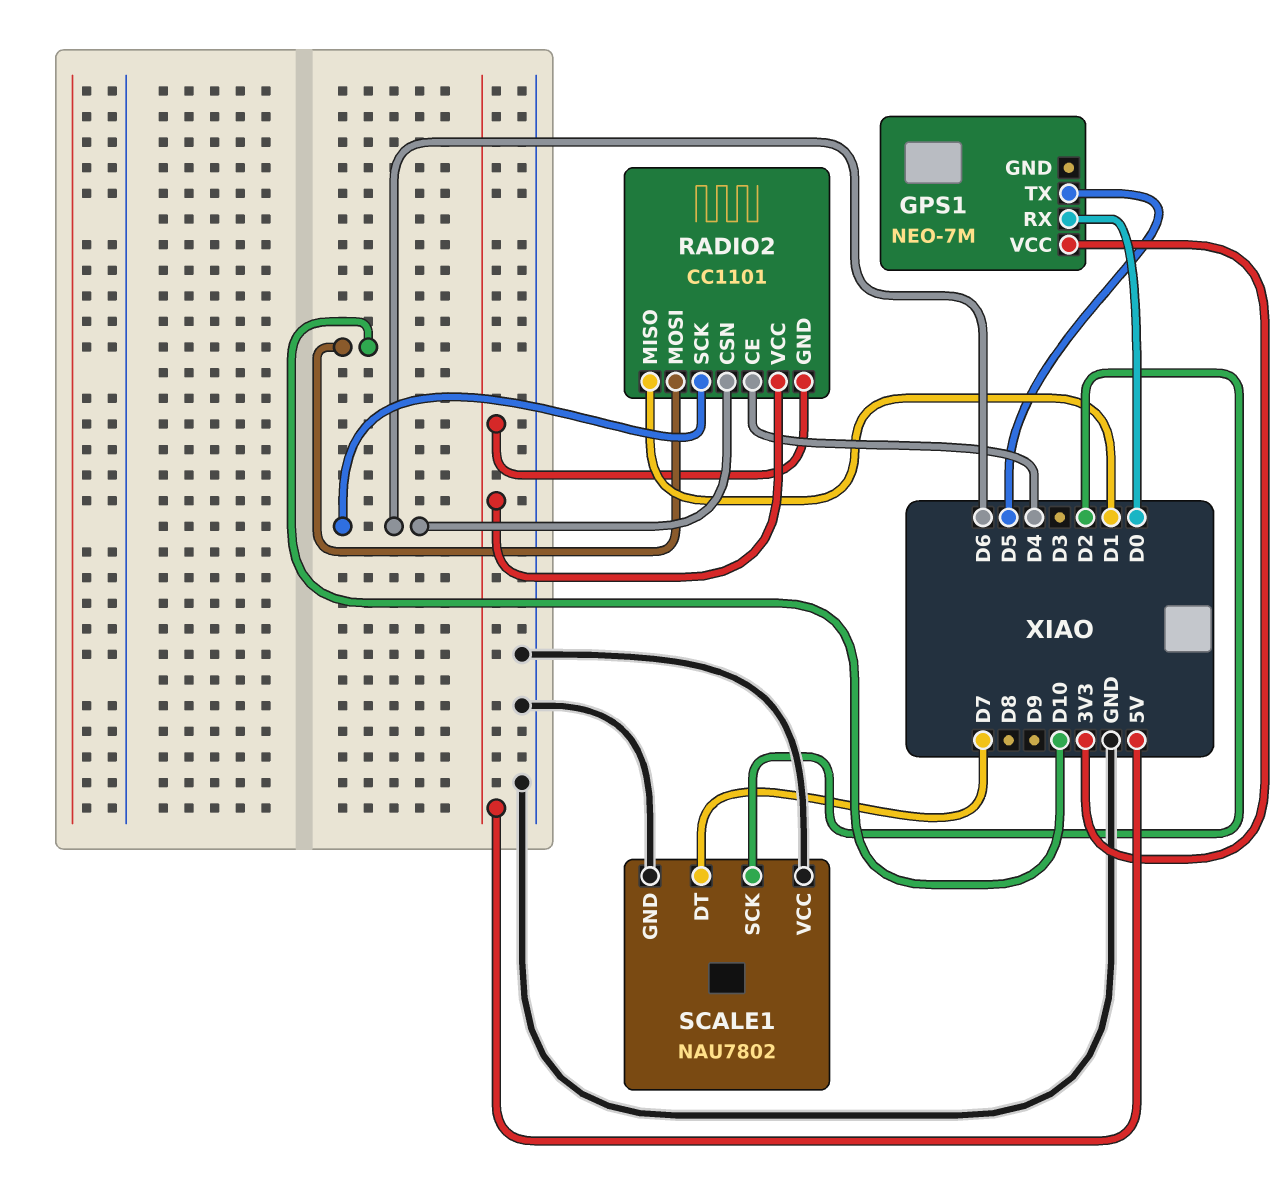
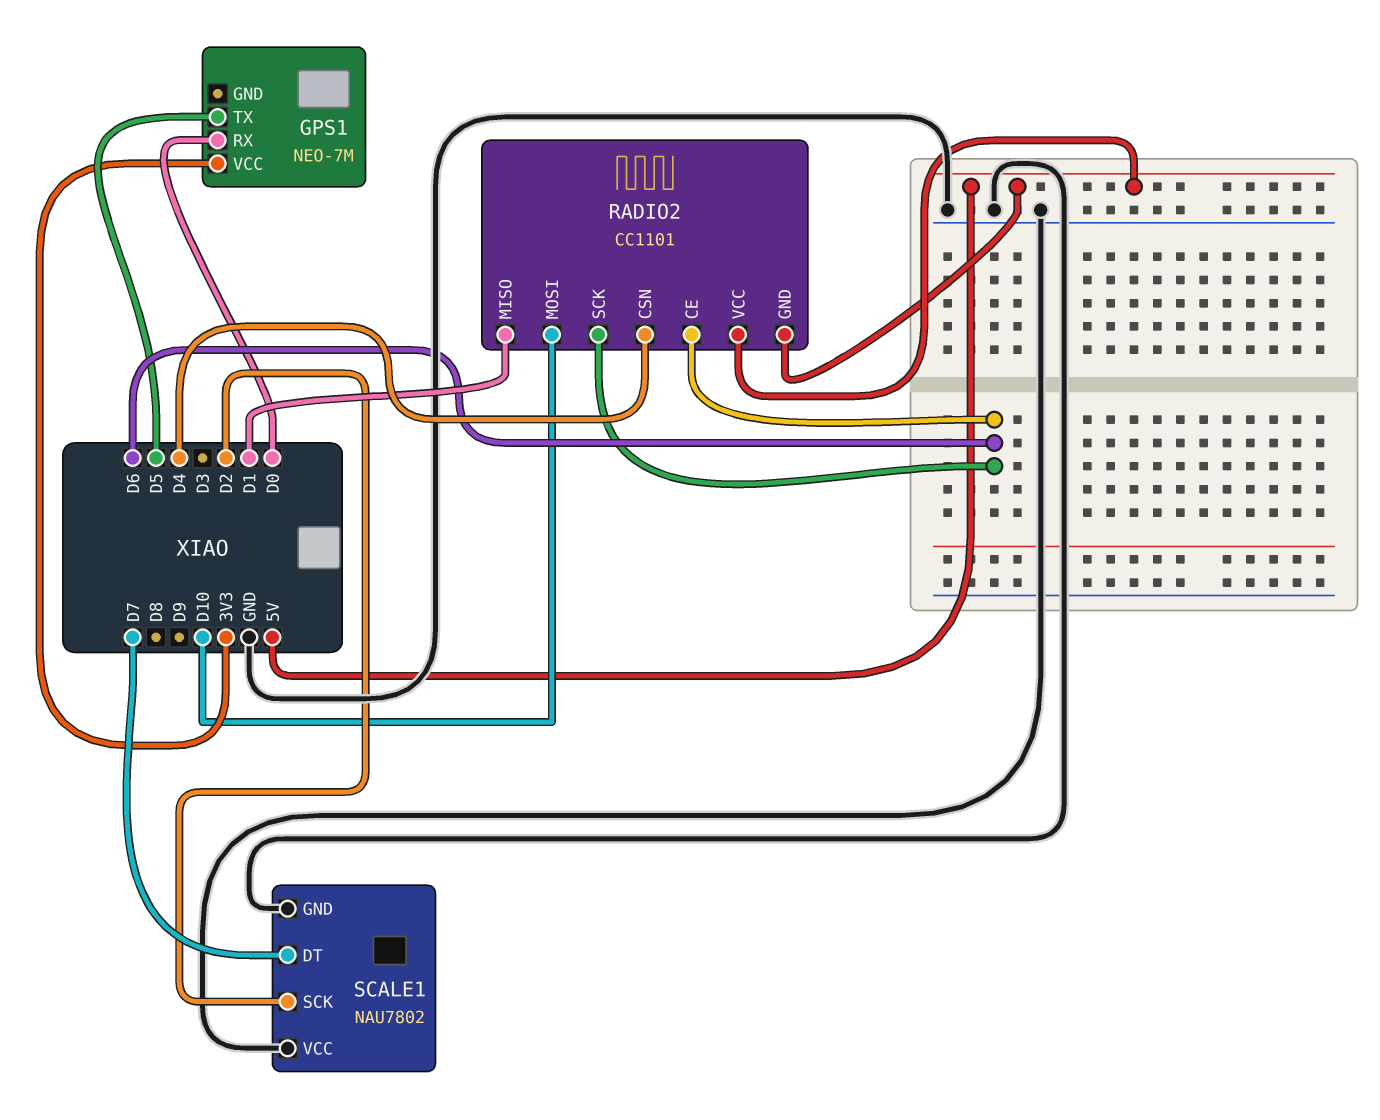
RADIO2 pin CE: D4 -> D6
RADIO2 pin CSN: D6 -> D4

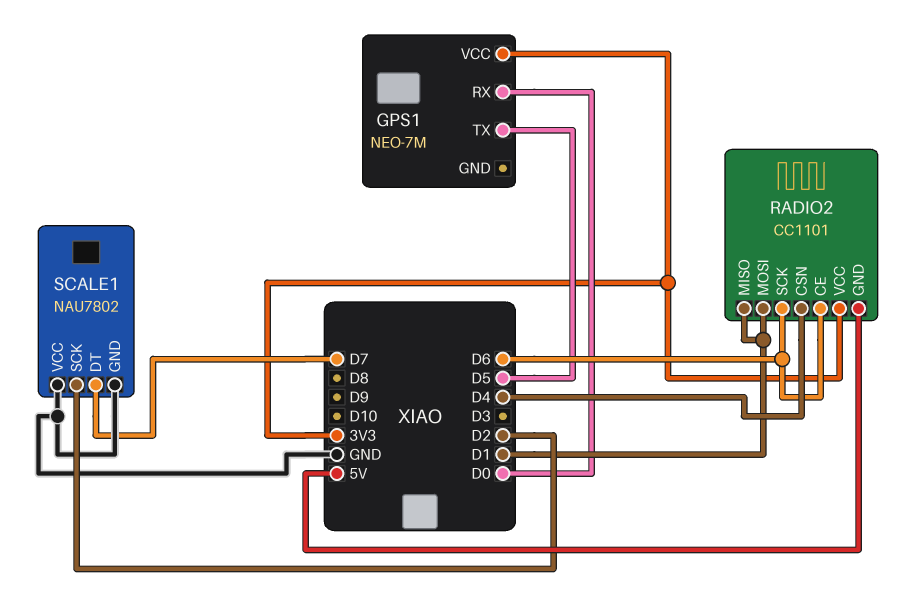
RADIO2 pin MOSI: D10 -> D1
RADIO2 pin VCC: 5V -> 3V3

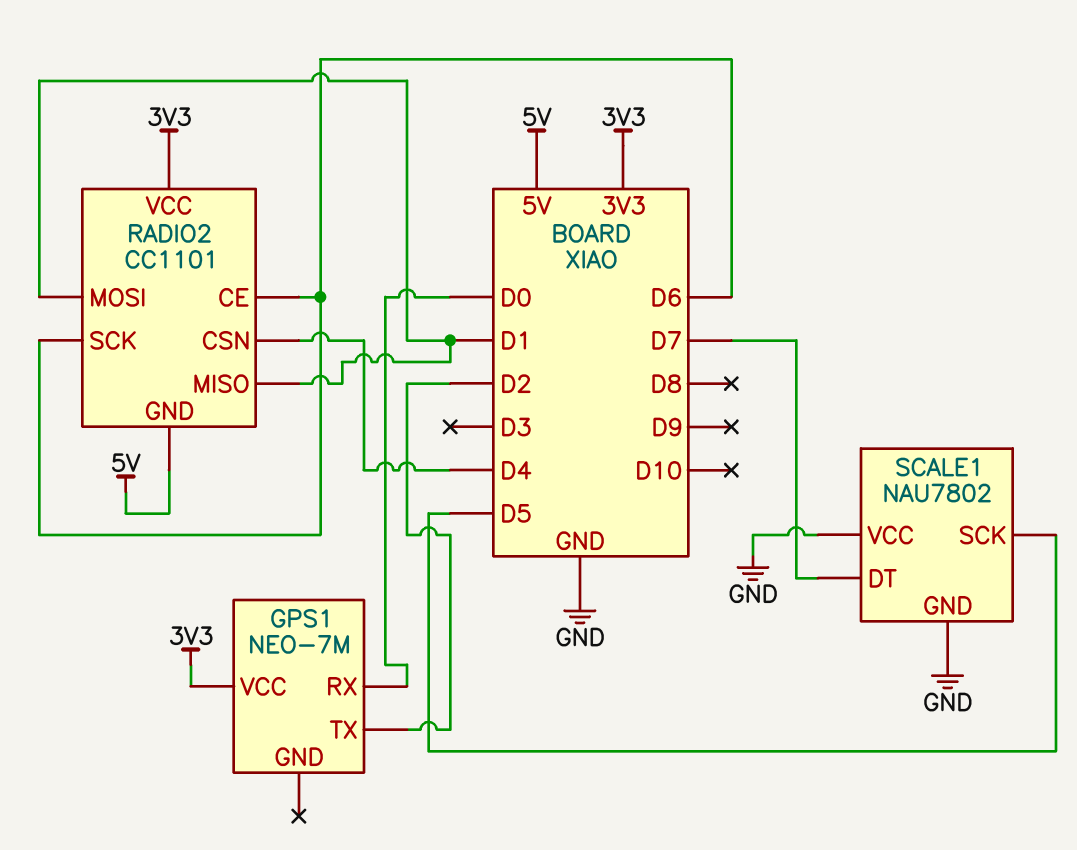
GPS1 pin TX: D5 -> D2
SCALE1 pin SCK: D2 -> D5

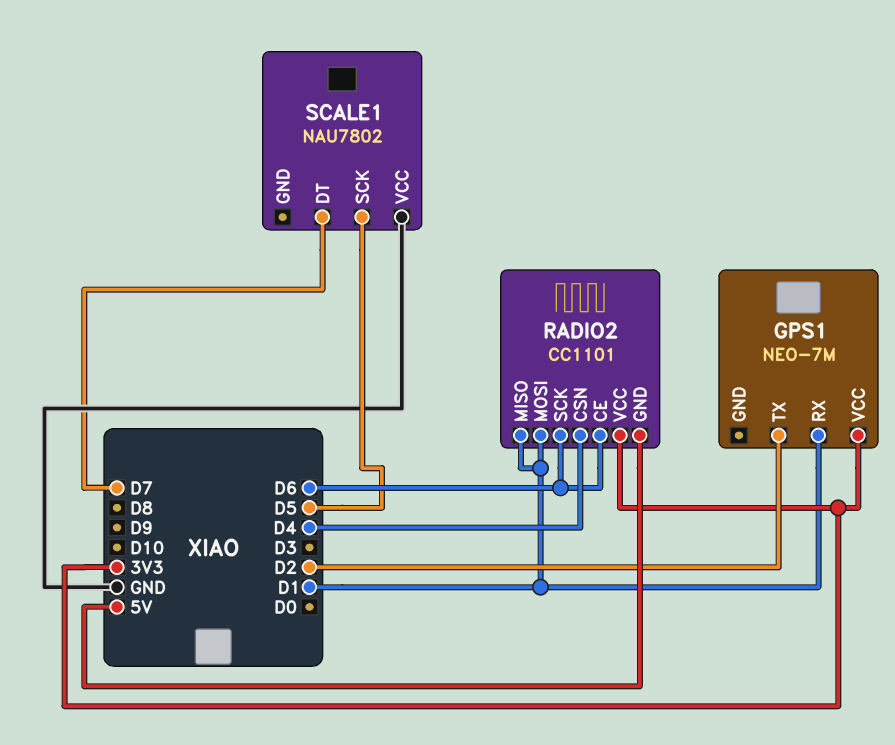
GPS1 pin RX: D0 -> D1
SCALE1 pin GND: GND -> none

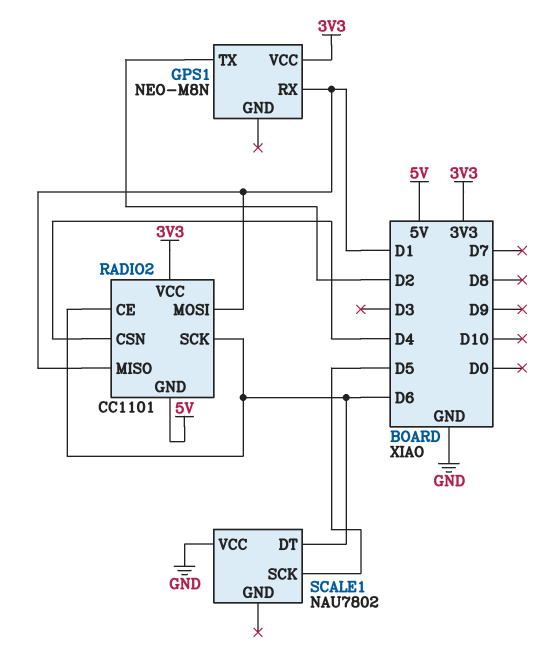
GPS1: NEO-7M -> NEO-M8N
SCALE1 pin DT: D7 -> D6

